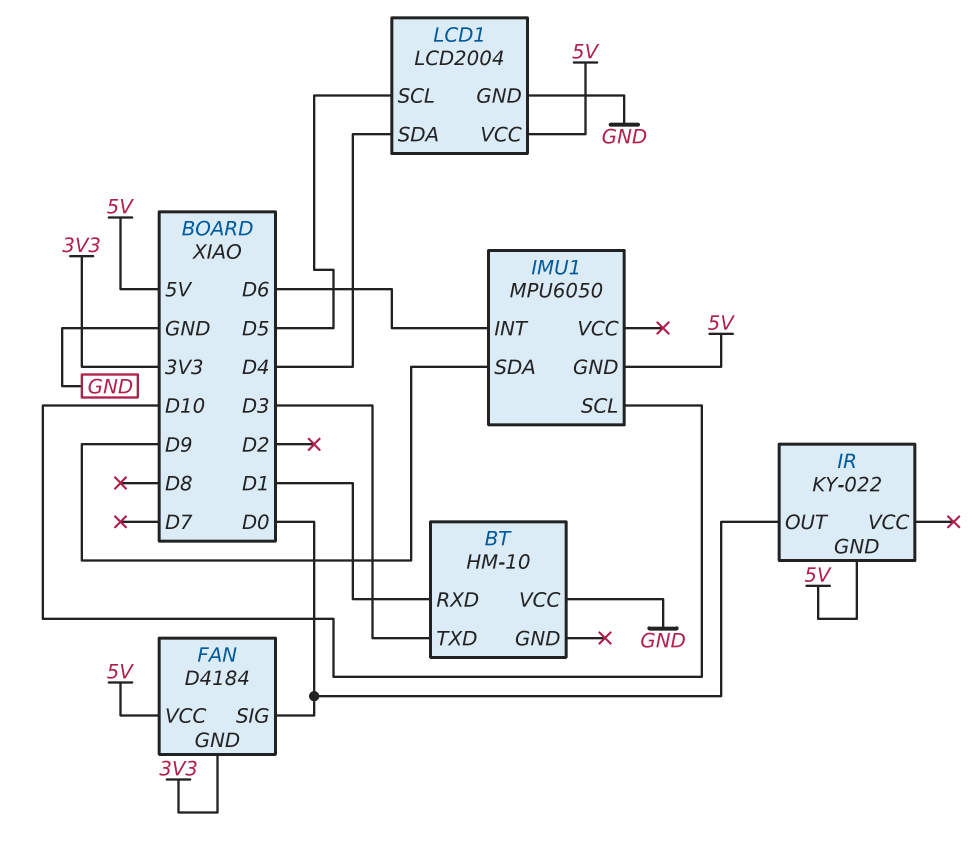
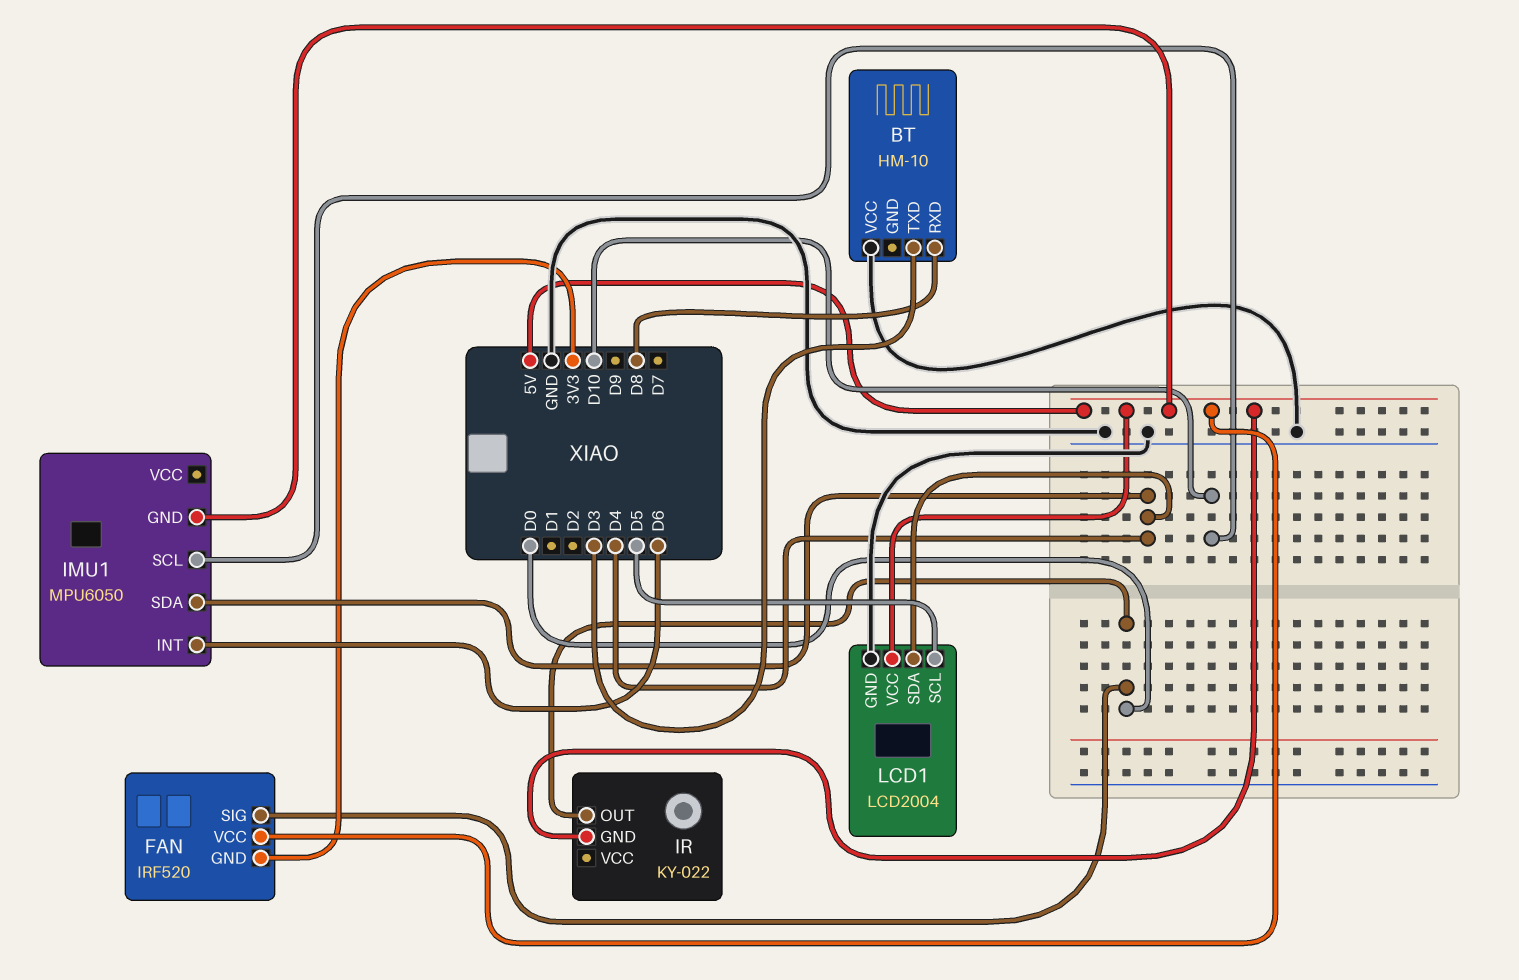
BT pin RXD: D1 -> D8
FAN: D4184 -> IRF520
IMU1 pin SDA: D9 -> D4

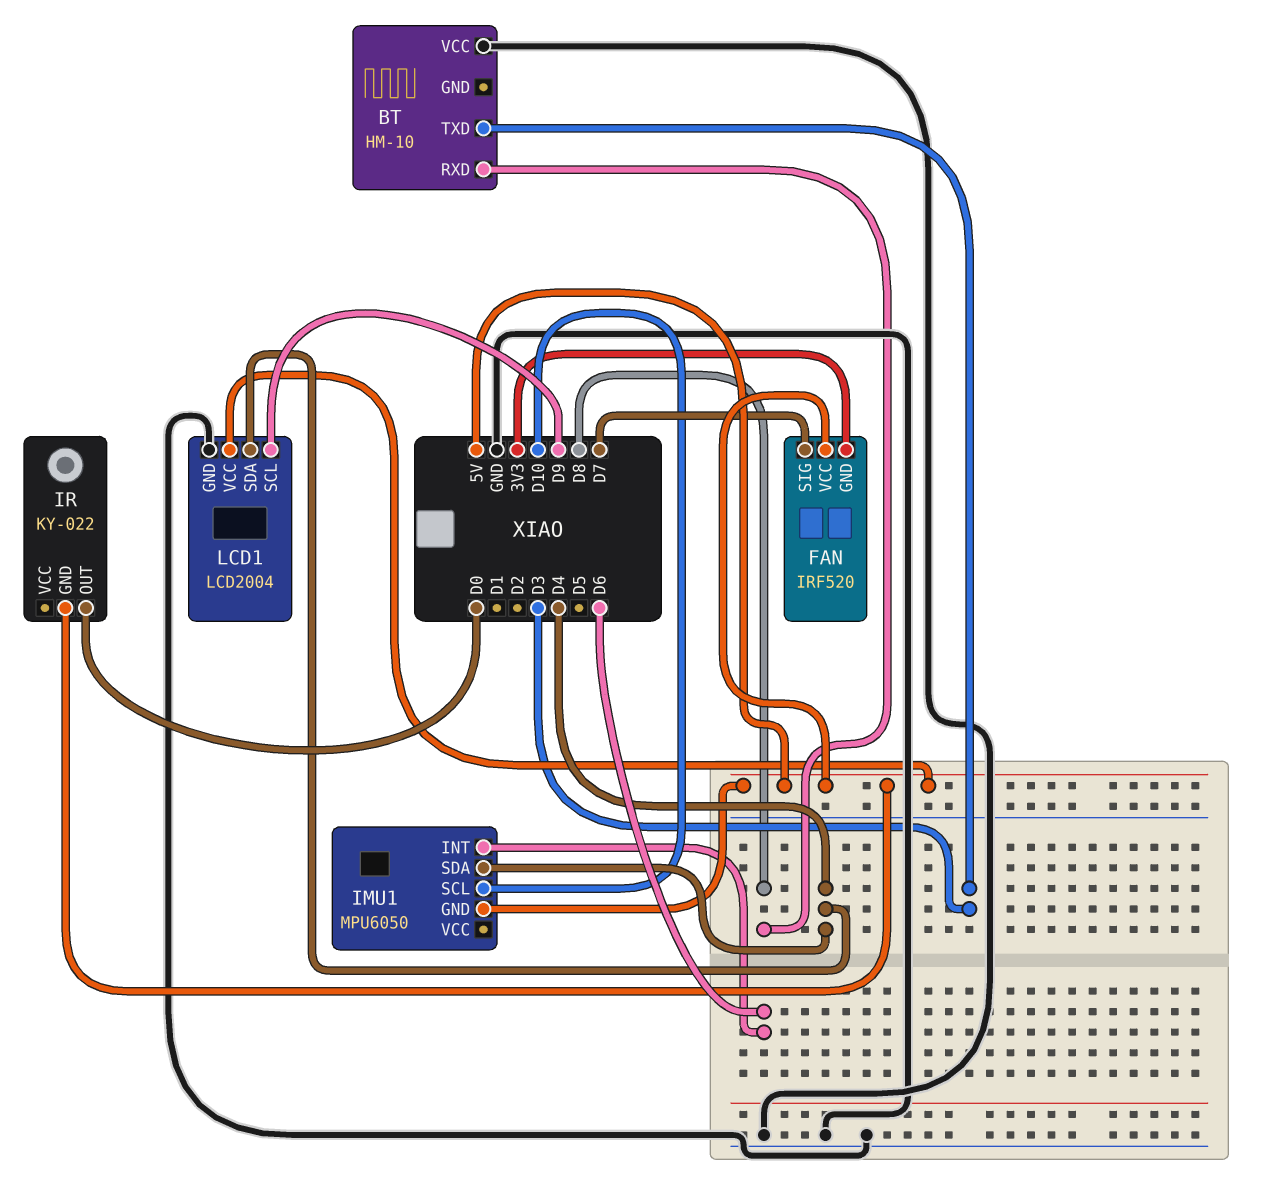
FAN pin SIG: D0 -> D7
LCD1 pin SCL: D5 -> D9

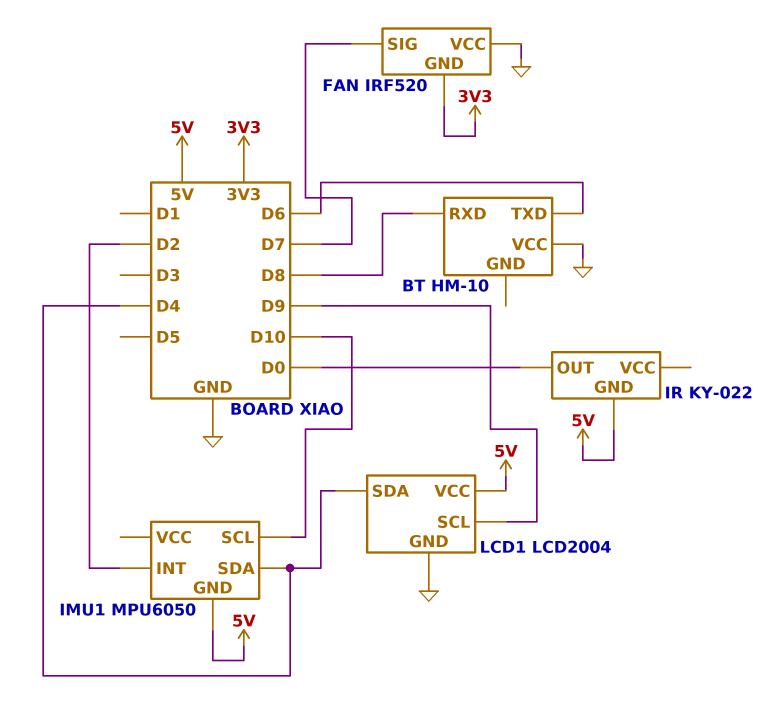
BT pin TXD: D3 -> D6
FAN pin VCC: 5V -> GND
IMU1 pin INT: D6 -> D2

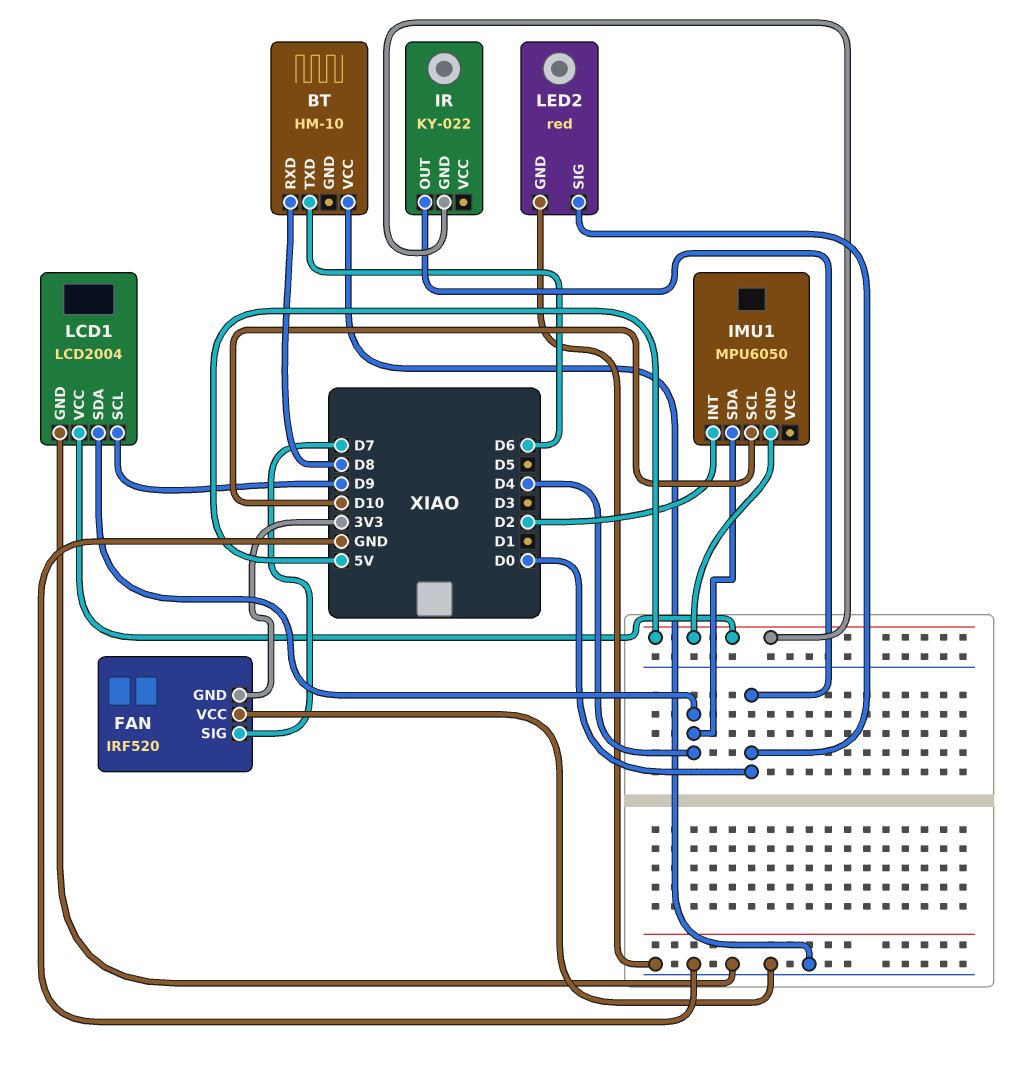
LED2: none -> red
LED2 pin GND: none -> GND
LED2 pin SIG: none -> D0

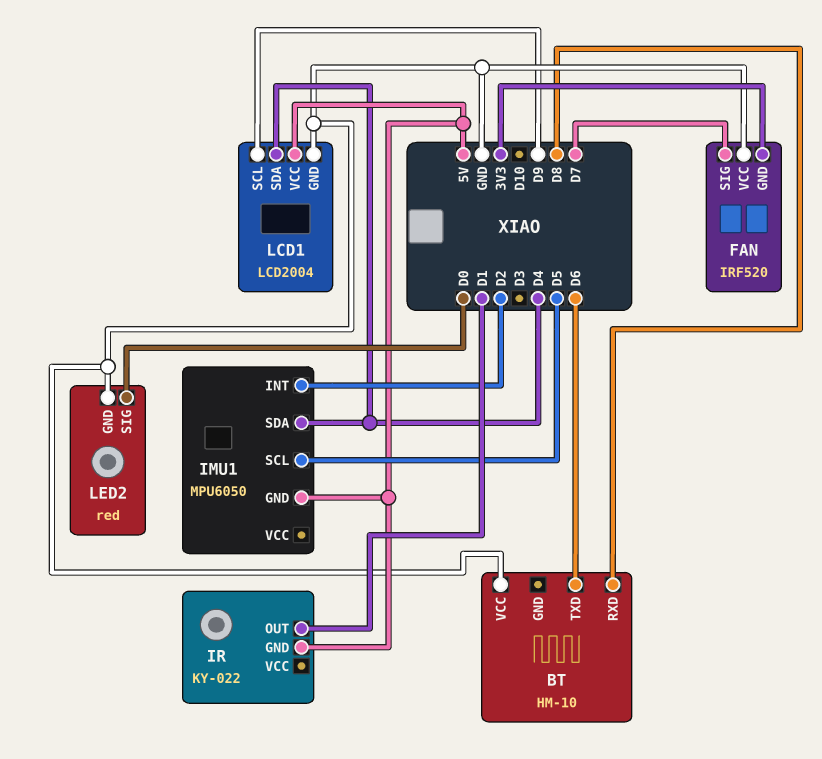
IMU1 pin SCL: D10 -> D5
IR pin OUT: D0 -> D1

